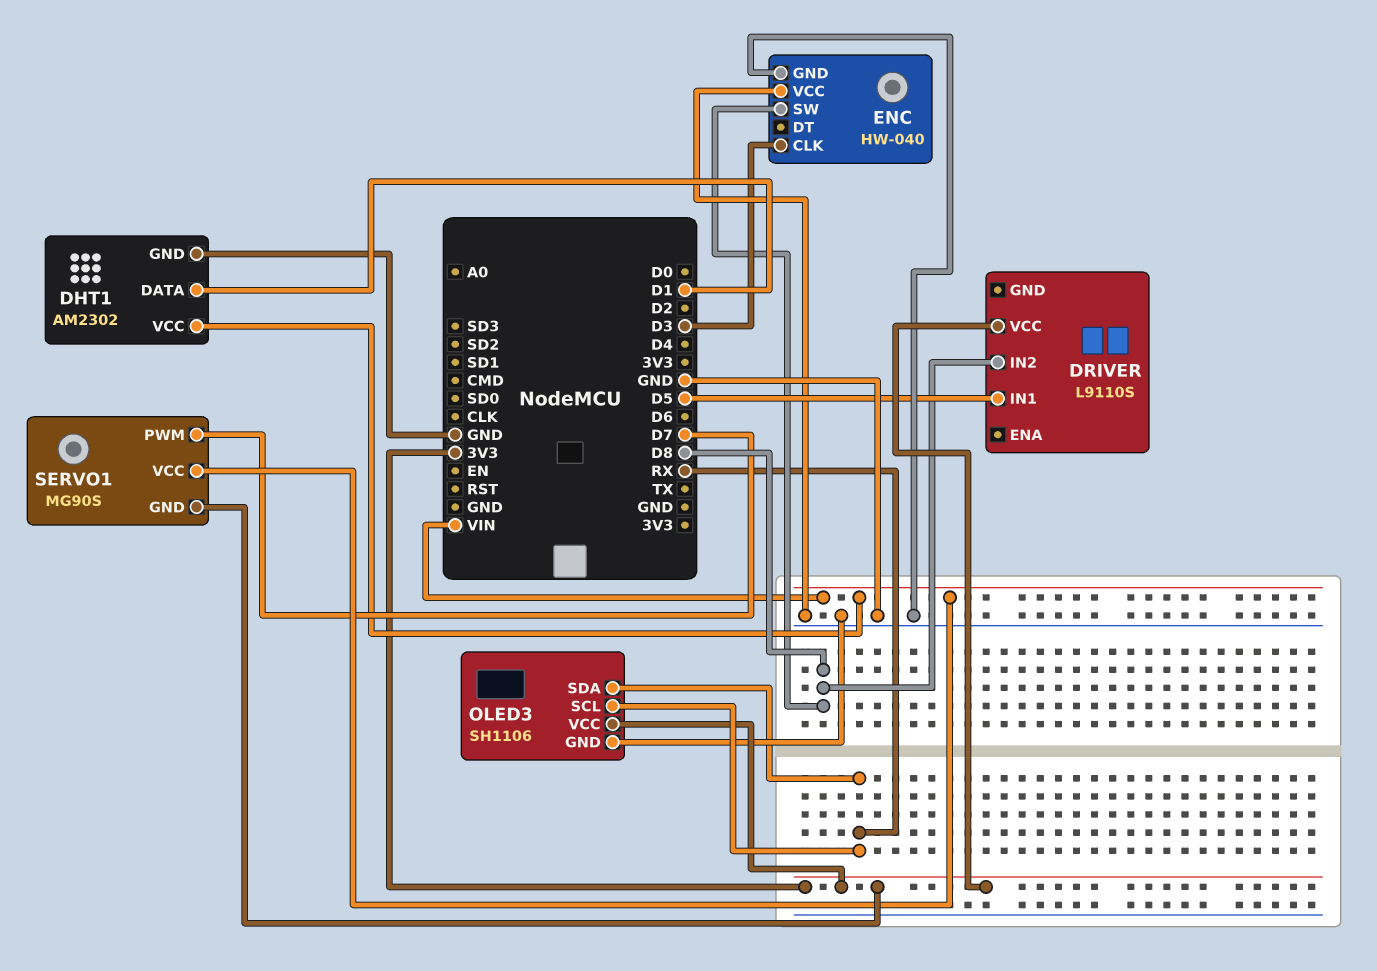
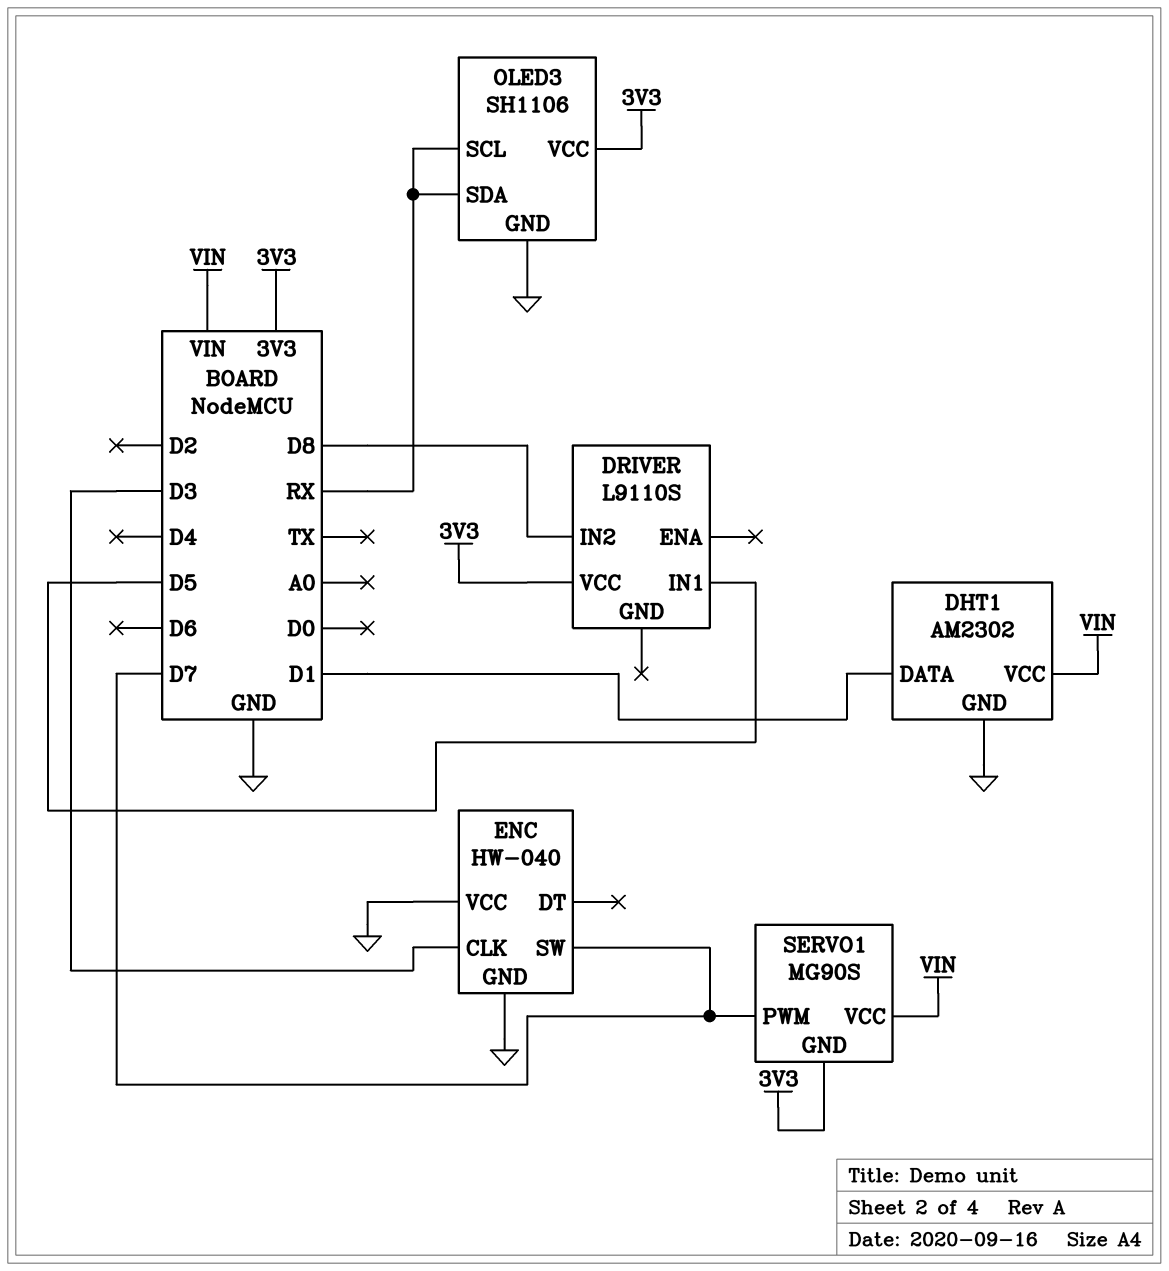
ENC pin SW: D8 -> D7

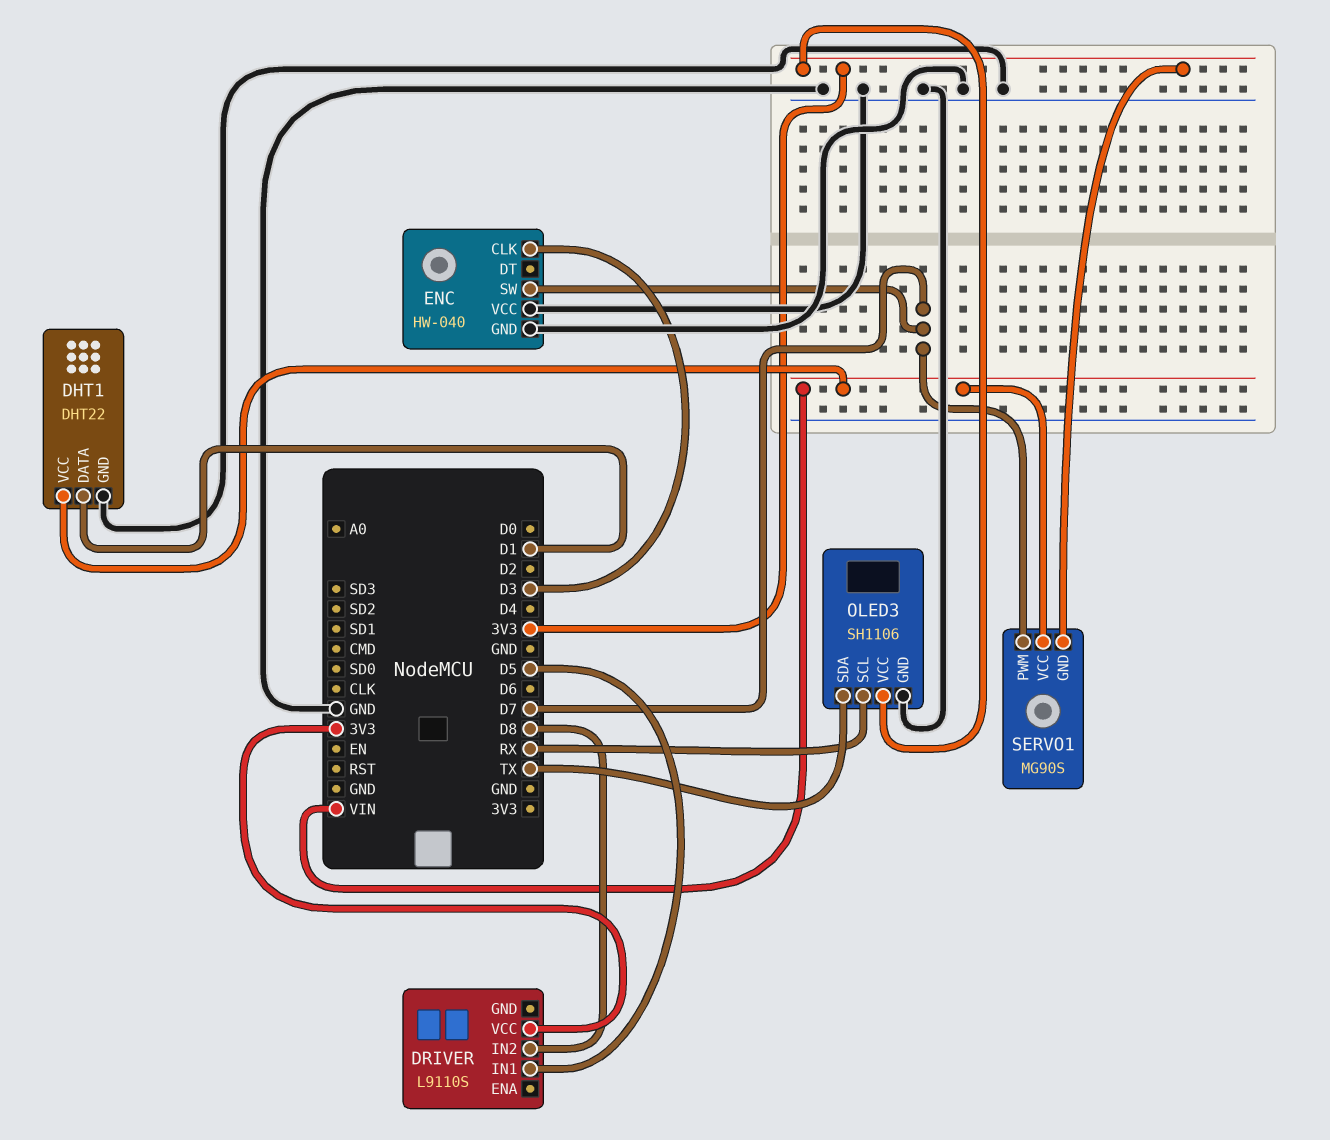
DHT1: AM2302 -> DHT22
OLED3 pin SDA: RX -> TX

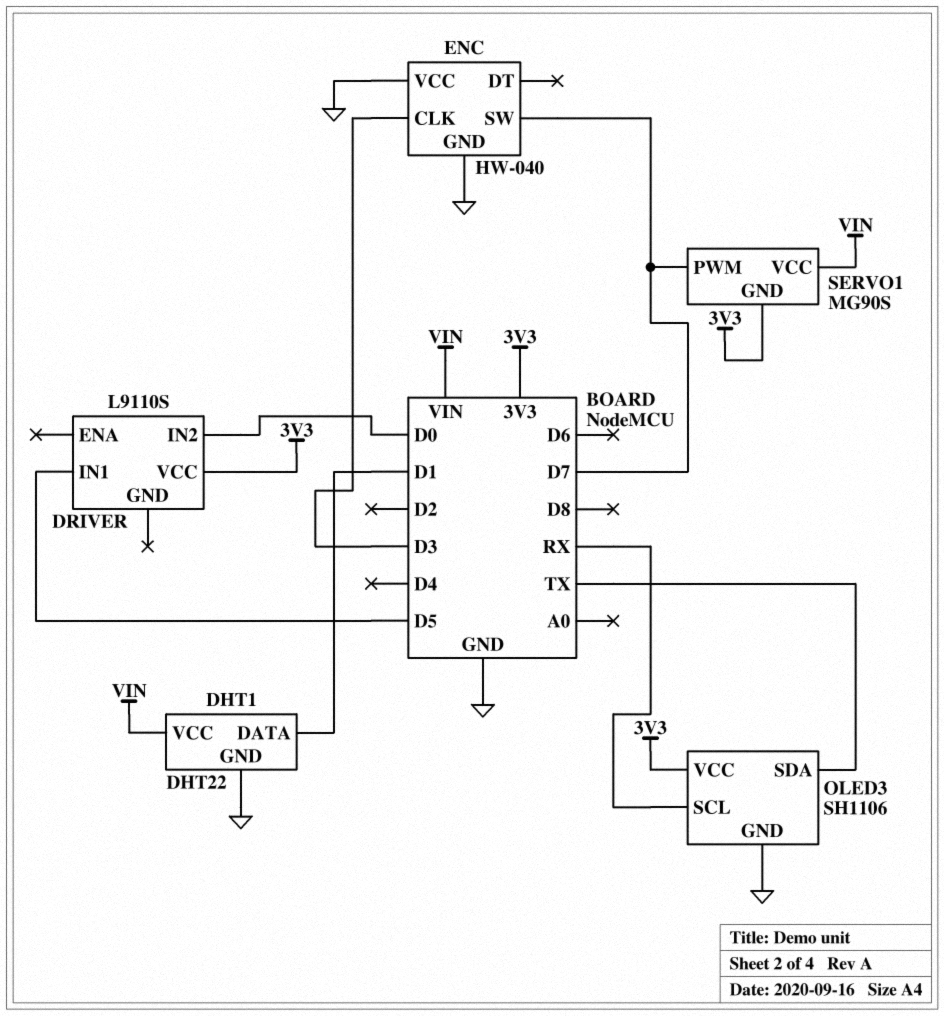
DRIVER pin IN2: D8 -> D0

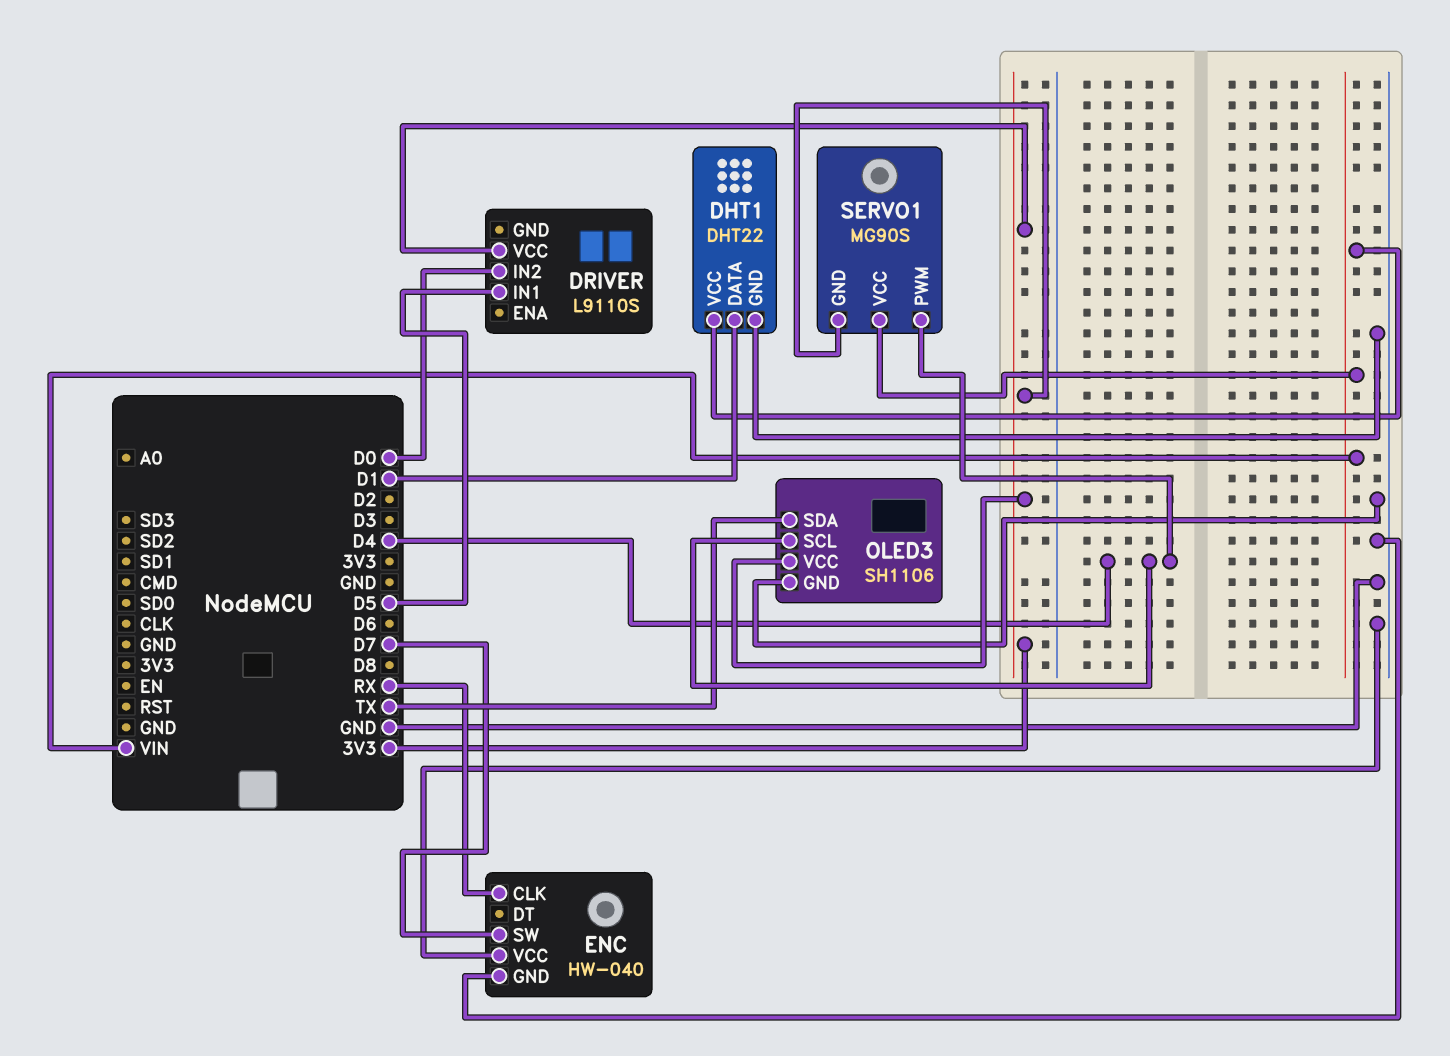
ENC pin CLK: D3 -> RX
OLED3 pin SCL: RX -> D4
SERVO1 pin PWM: D7 -> D4

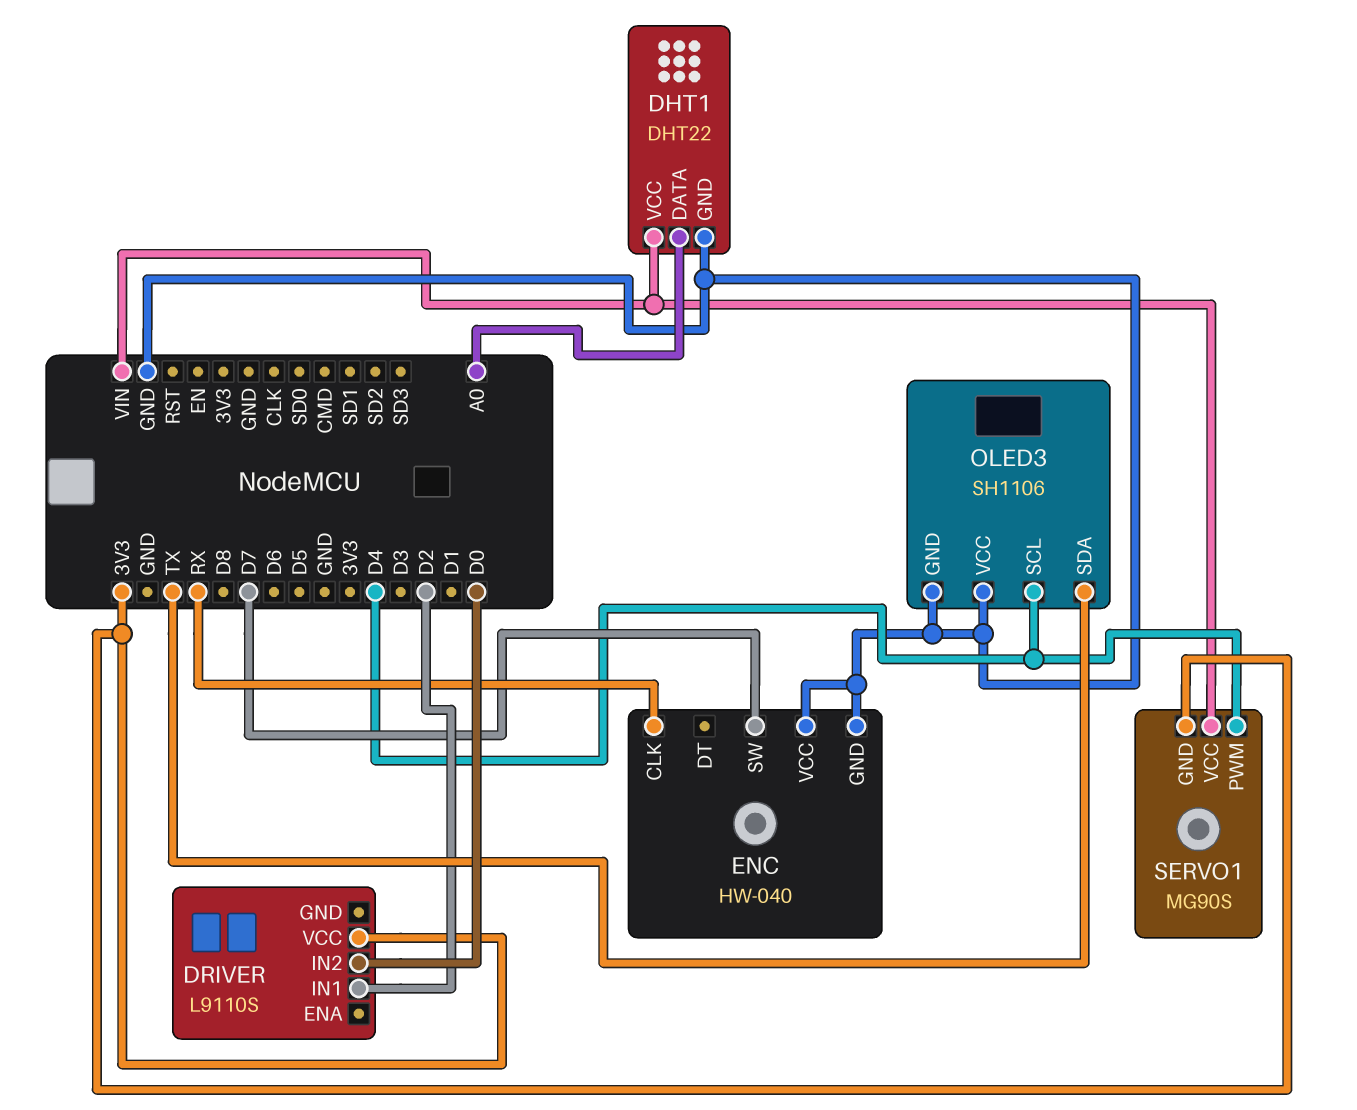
DHT1 pin DATA: D1 -> A0
DRIVER pin IN1: D5 -> D2
OLED3 pin VCC: 3V3 -> GND

